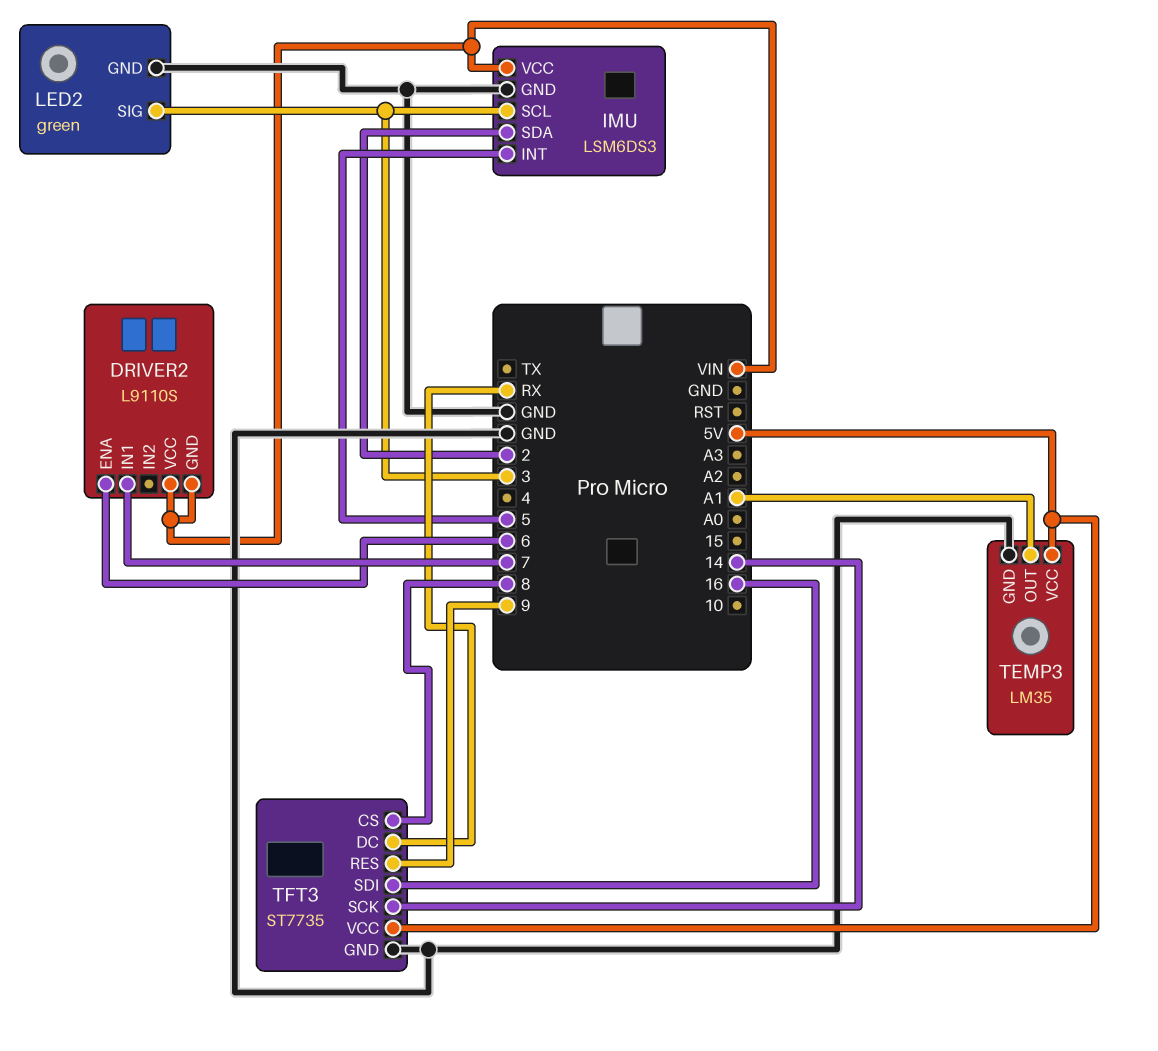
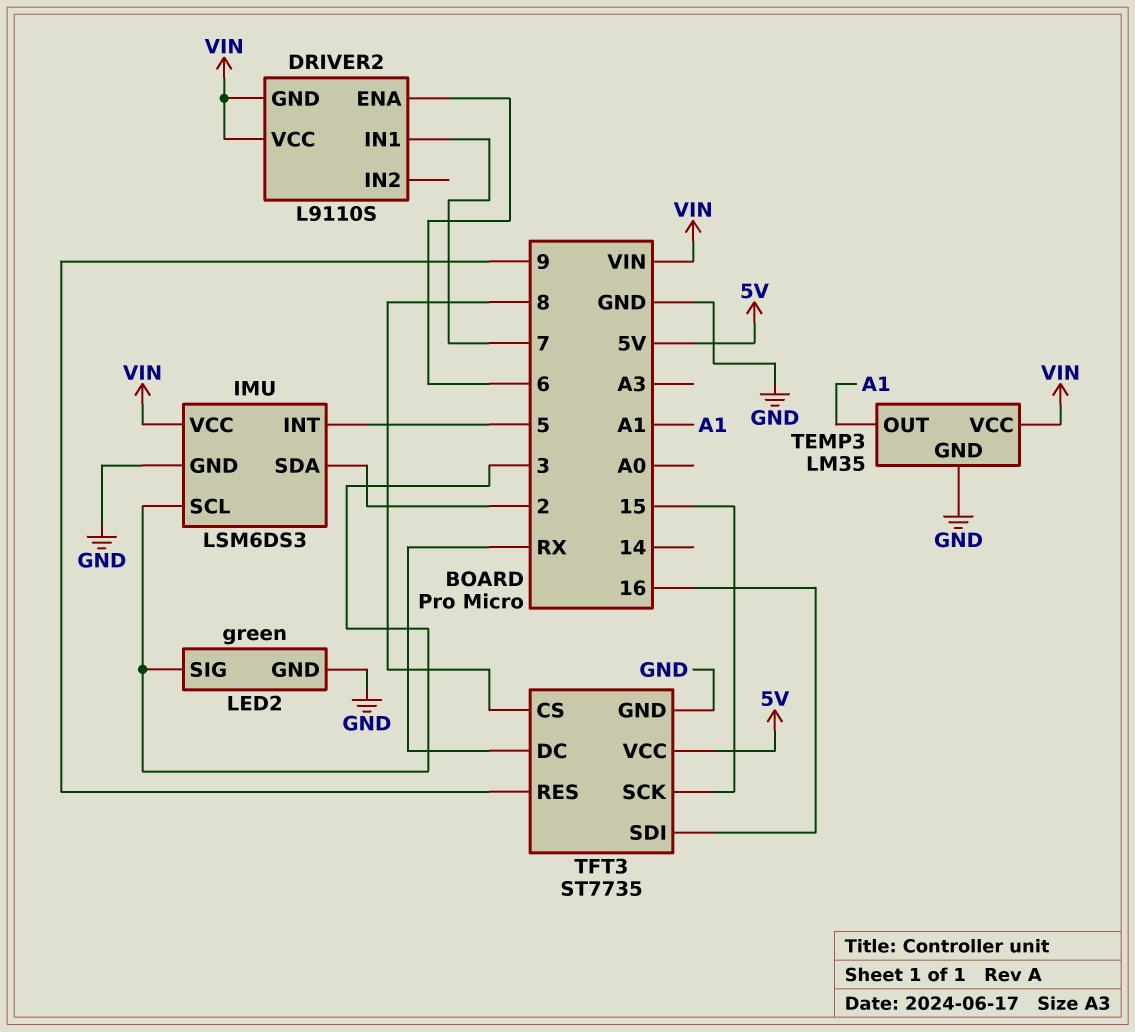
TEMP3 pin VCC: 5V -> VIN
TFT3 pin SCK: 14 -> 15

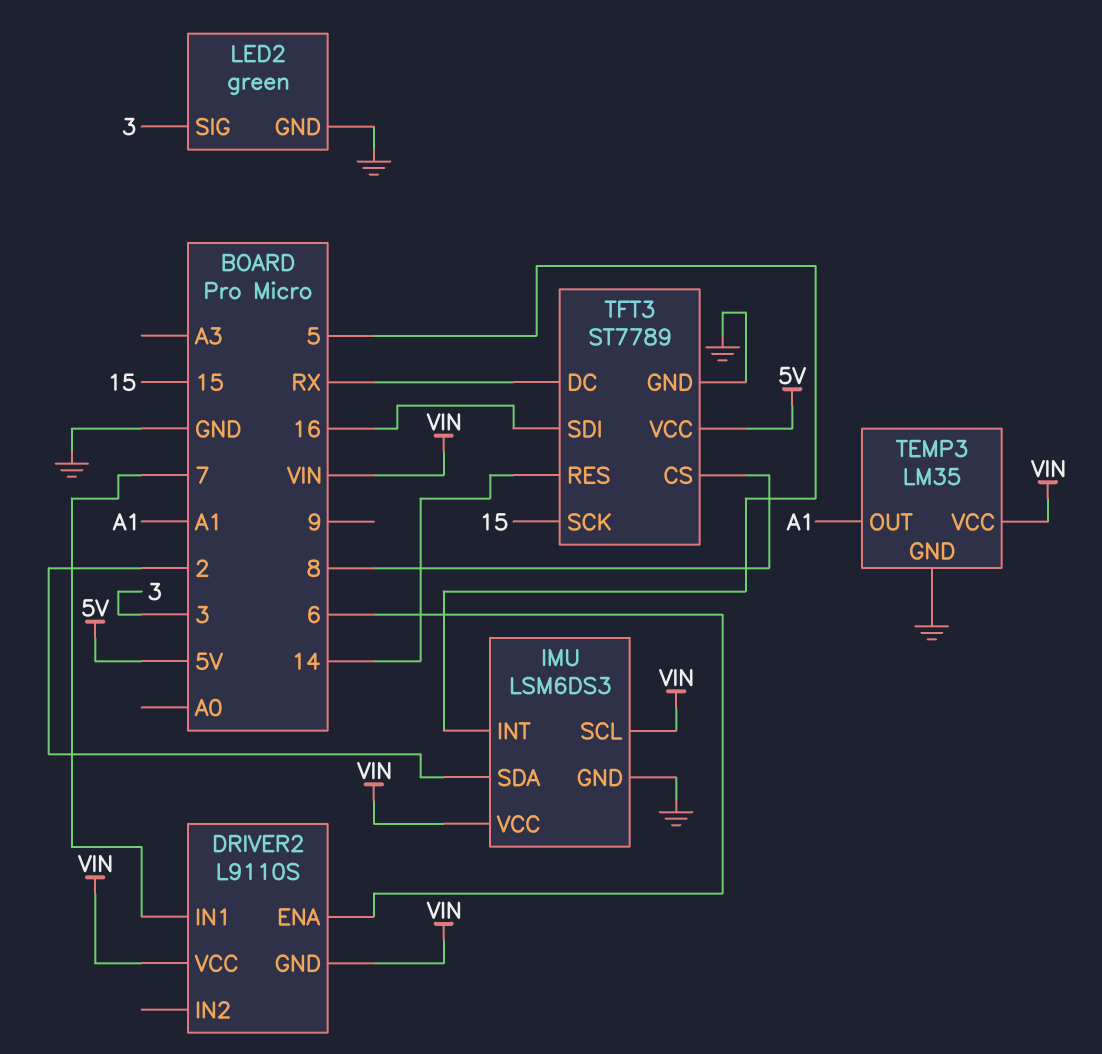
IMU pin SCL: 3 -> VIN
TFT3: ST7735 -> ST7789
TFT3 pin RES: 9 -> 14

